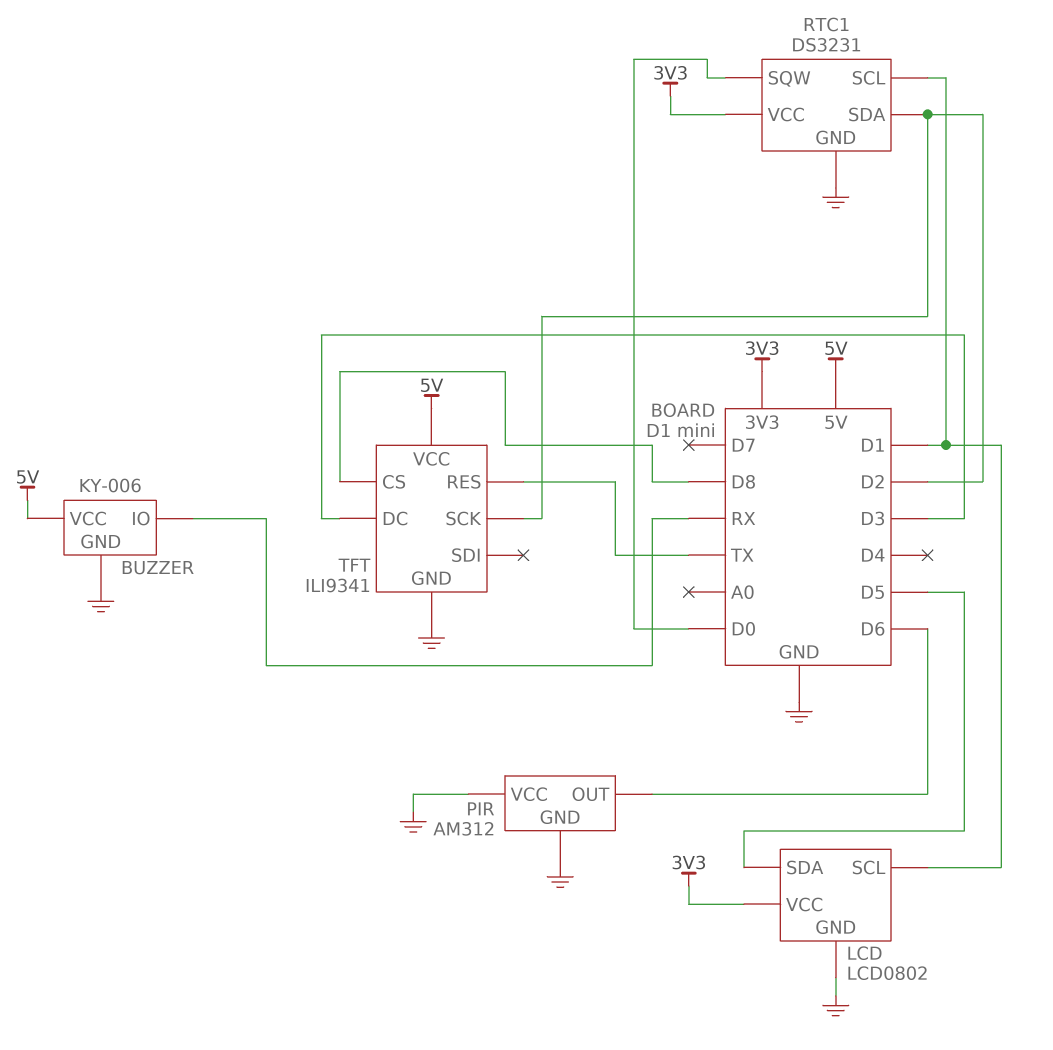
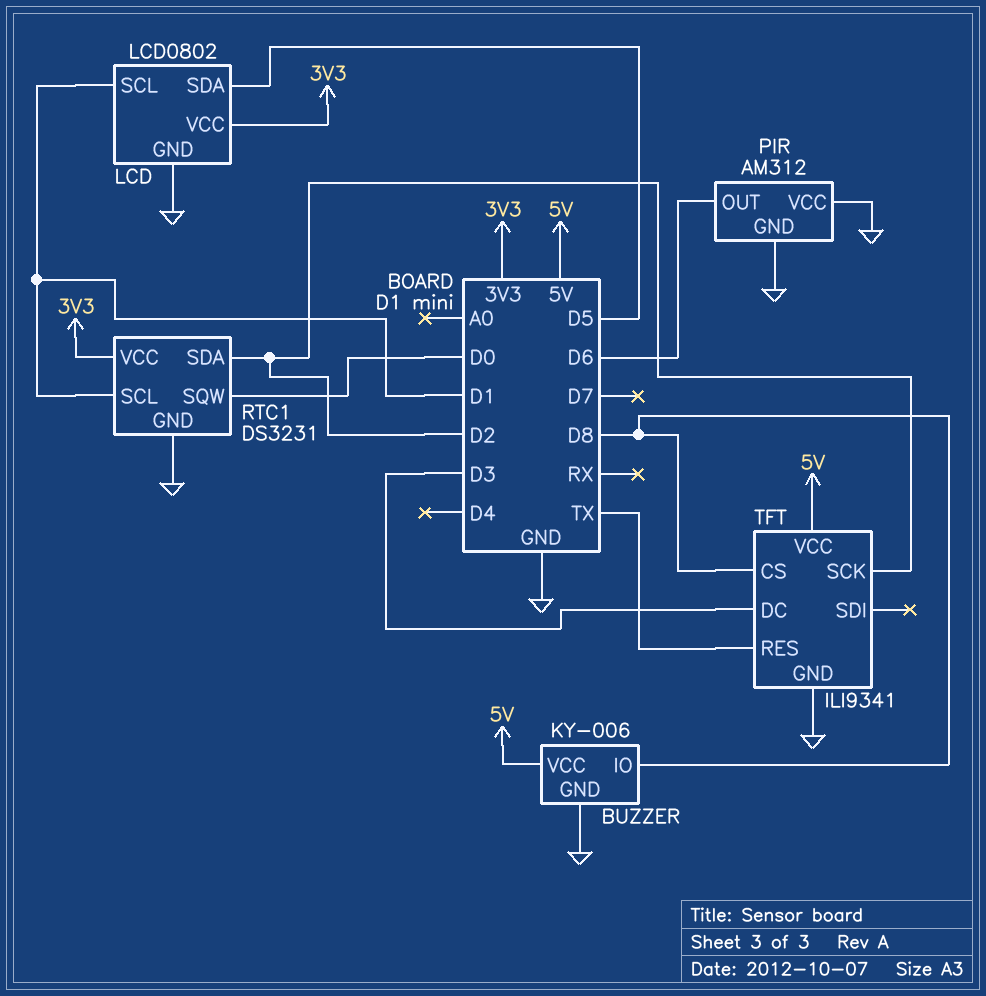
BUZZER pin IO: RX -> D8

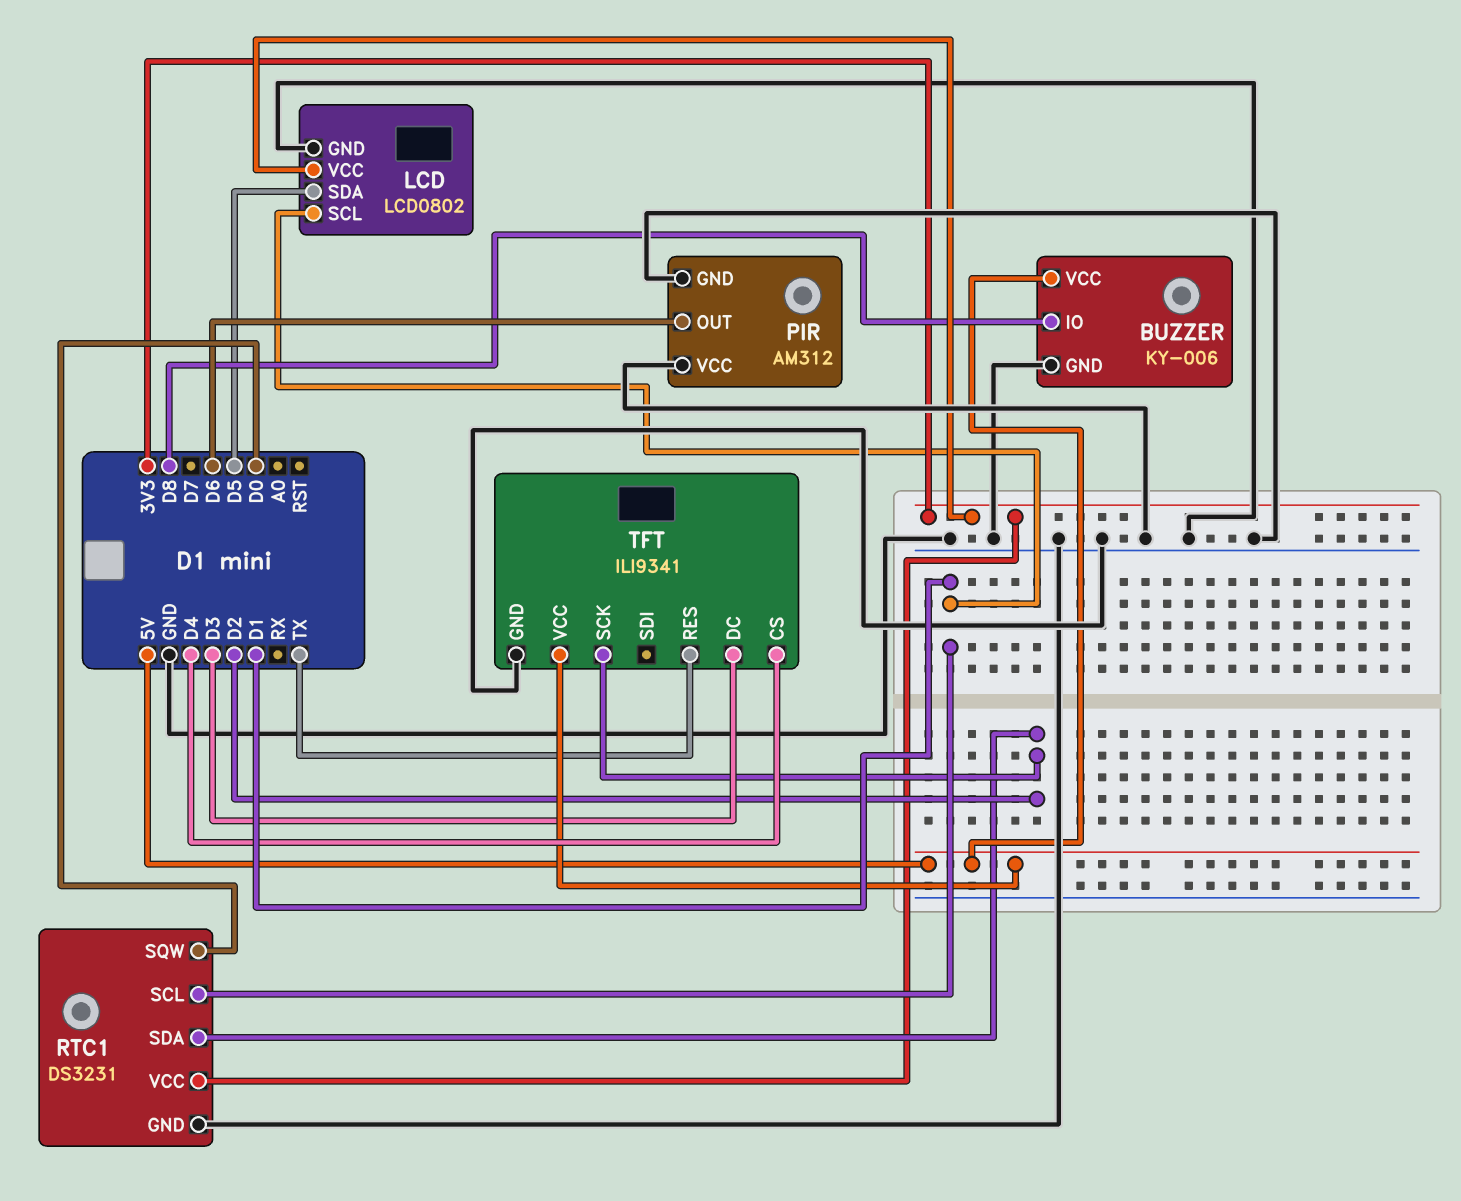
TFT pin CS: D8 -> D4

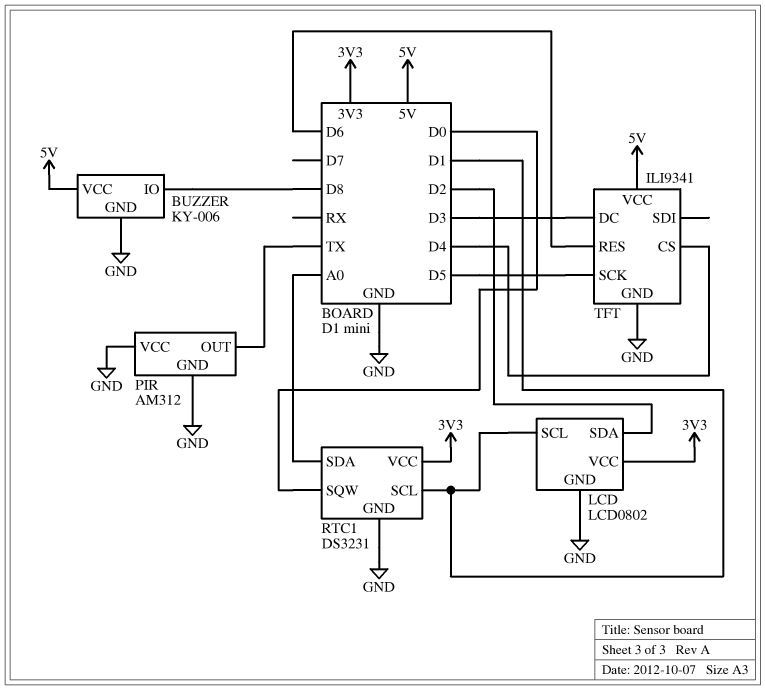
LCD pin SDA: D5 -> D2
PIR pin OUT: D6 -> TX
RTC1 pin SDA: D2 -> A0
TFT pin RES: TX -> D6
TFT pin SCK: D2 -> D5

